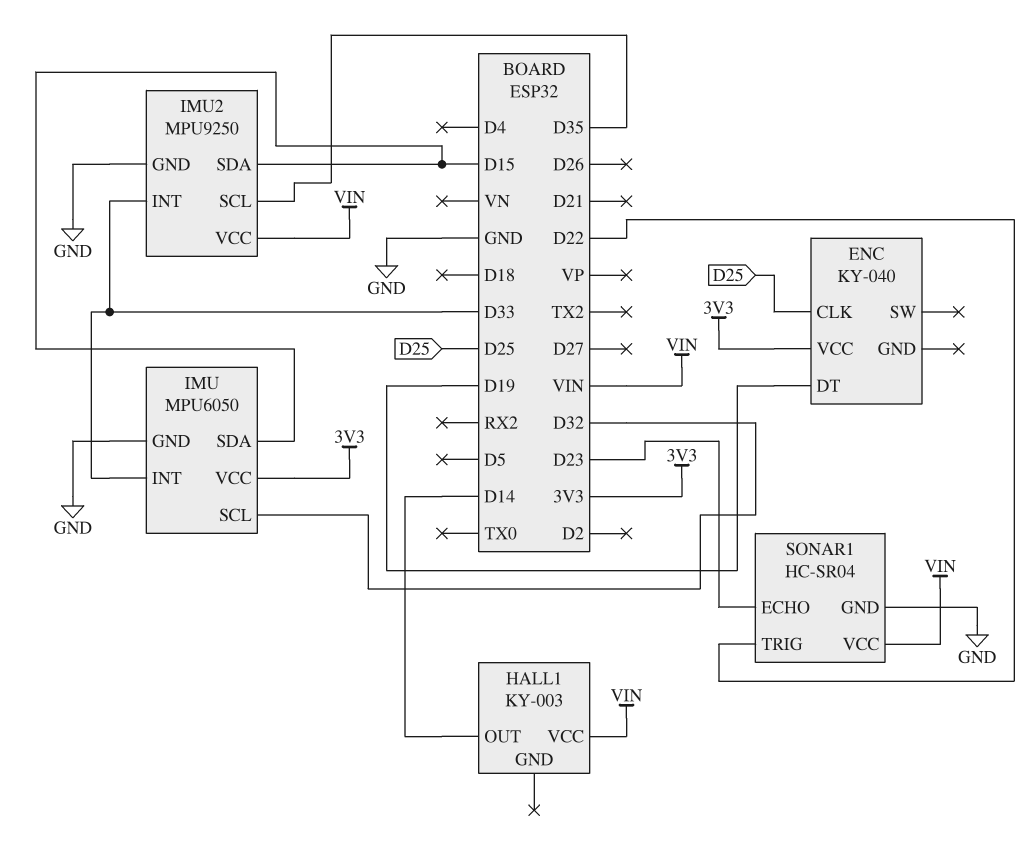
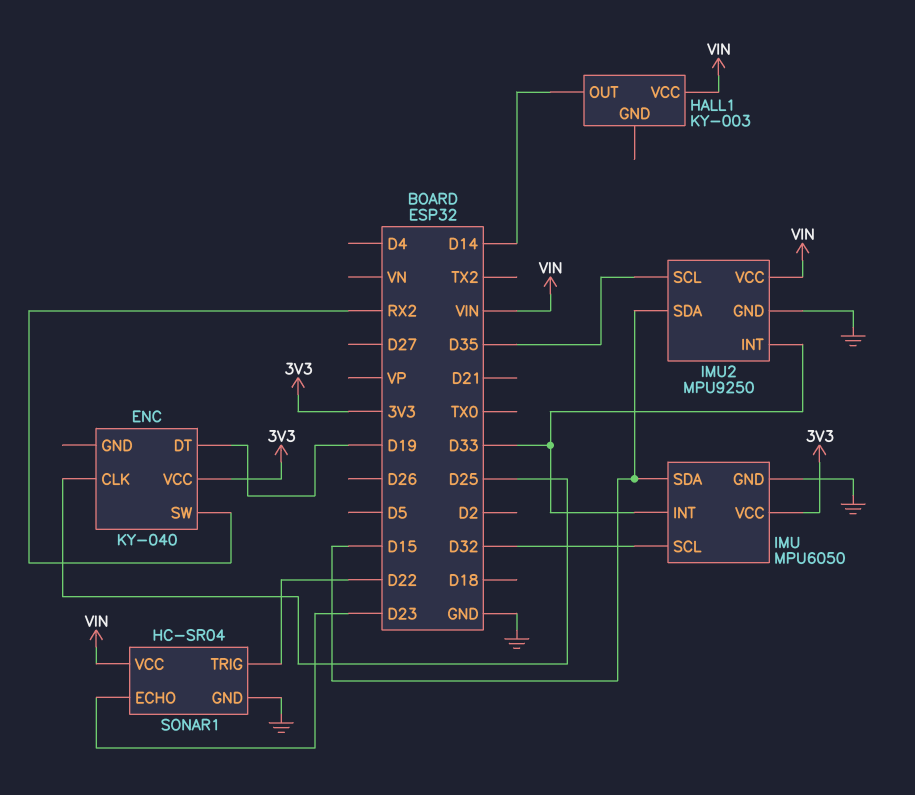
ENC pin SW: none -> RX2

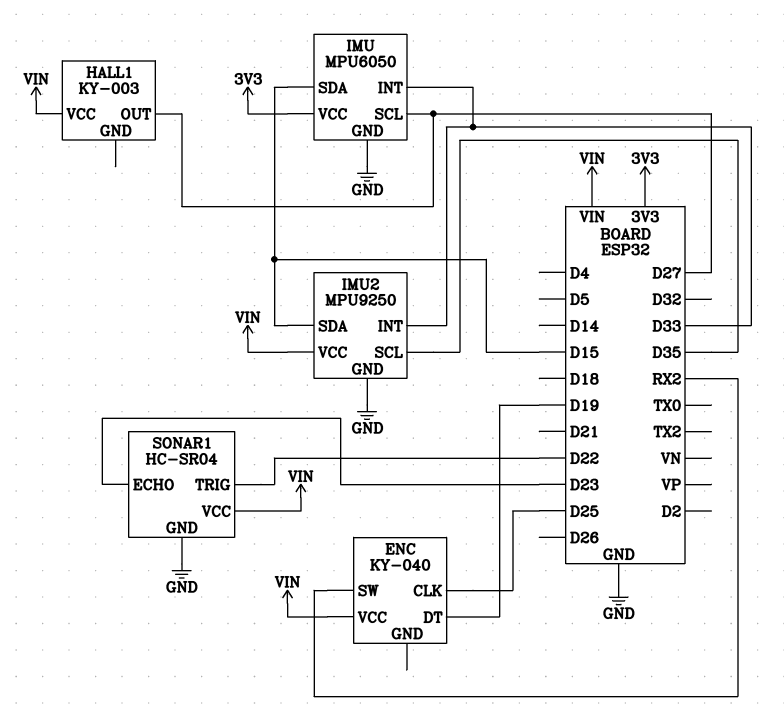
ENC pin VCC: 3V3 -> VIN
HALL1 pin OUT: D14 -> D27
IMU pin SCL: D32 -> D27

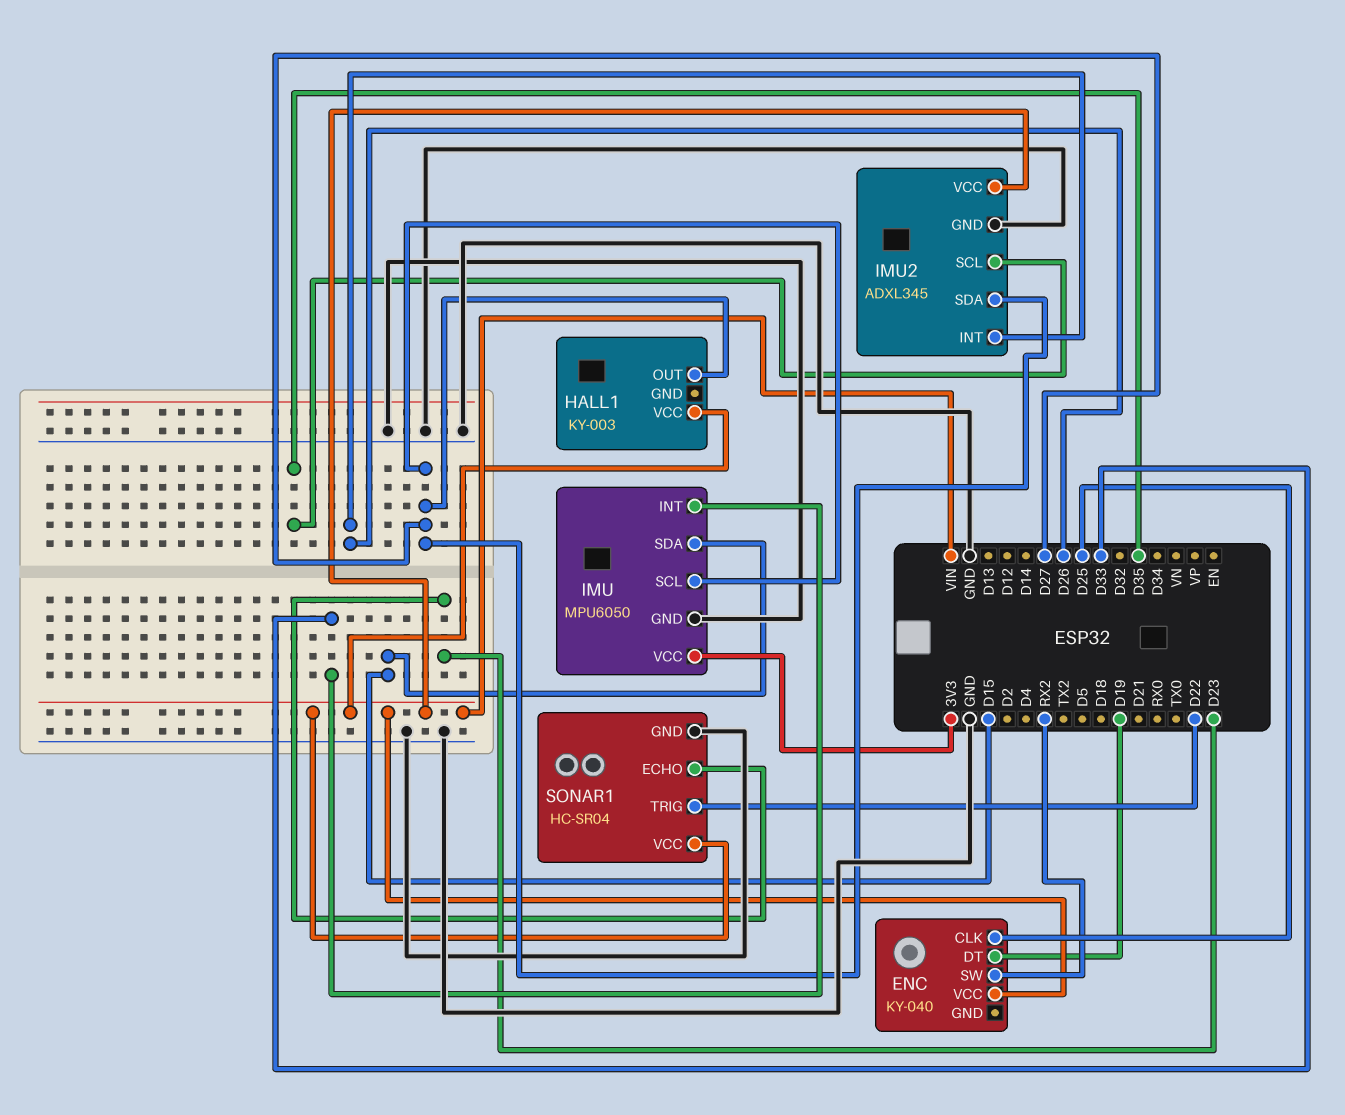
IMU2: MPU9250 -> ADXL345
IMU2 pin INT: D33 -> D26
IMU2 pin SDA: D15 -> D27

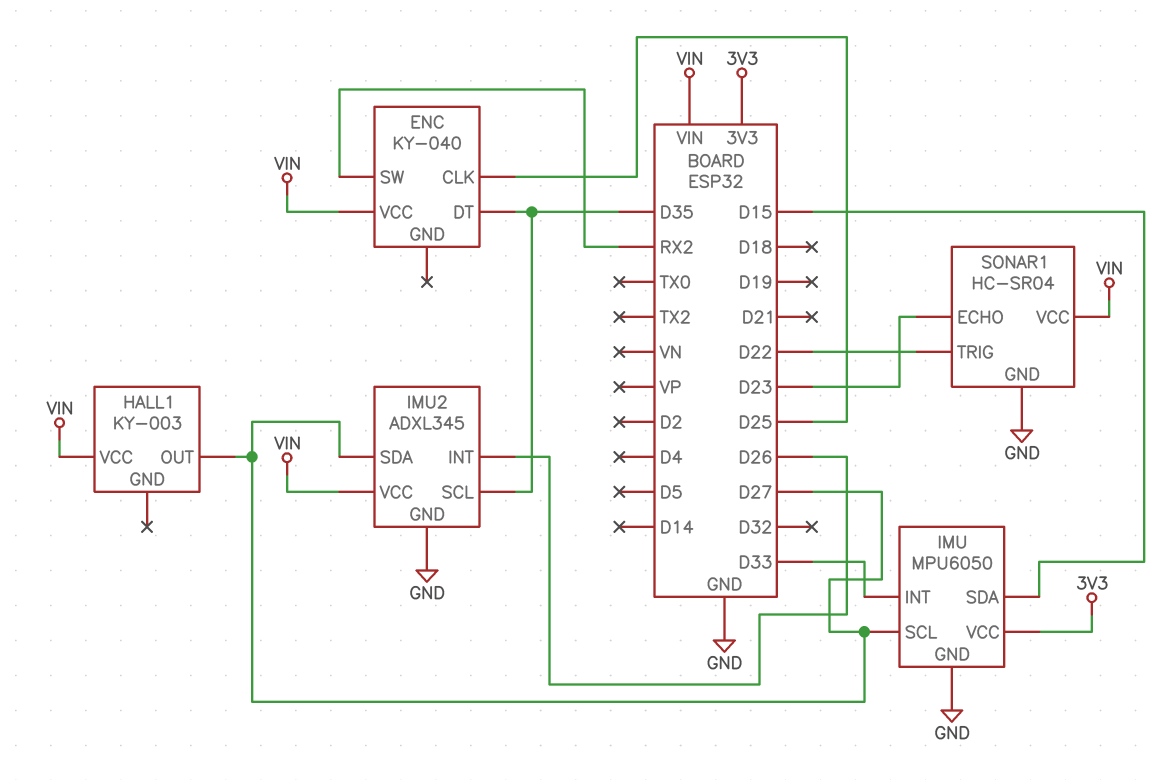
ENC pin DT: D19 -> D35

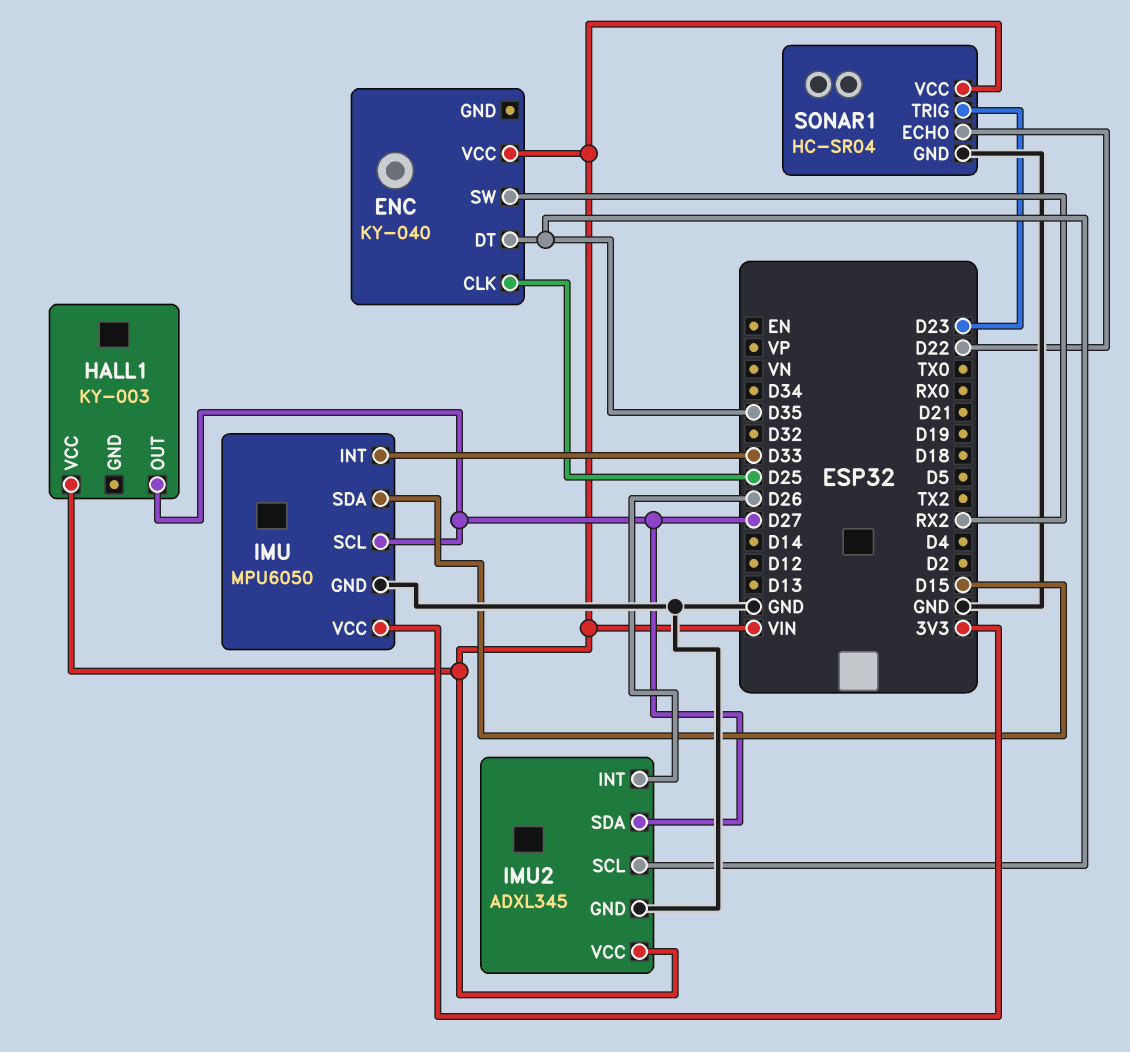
SONAR1 pin ECHO: D23 -> D22
SONAR1 pin TRIG: D22 -> D23

